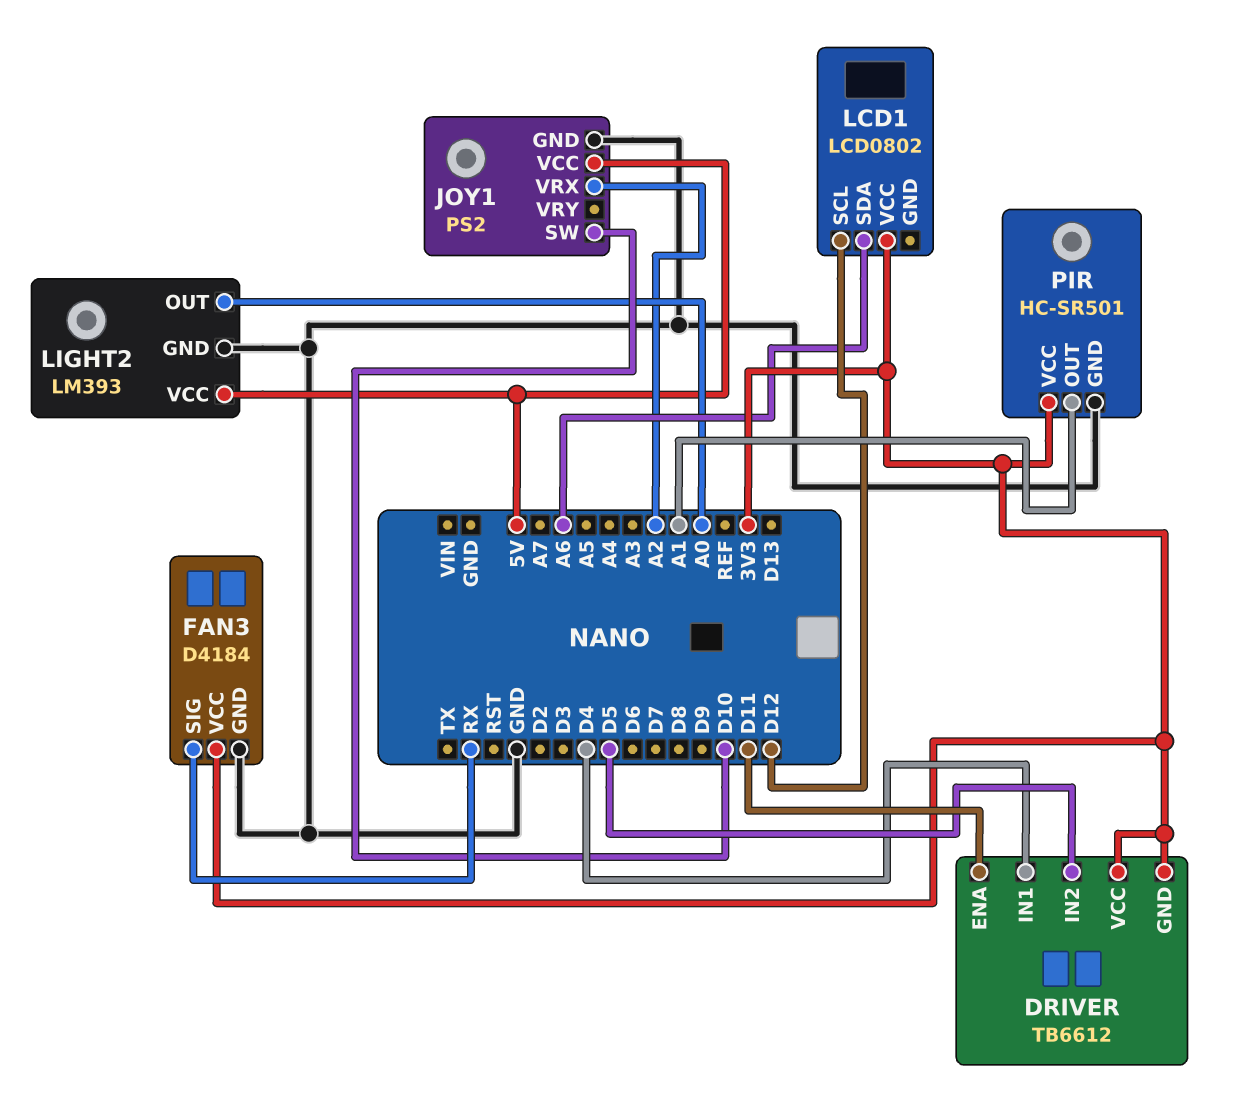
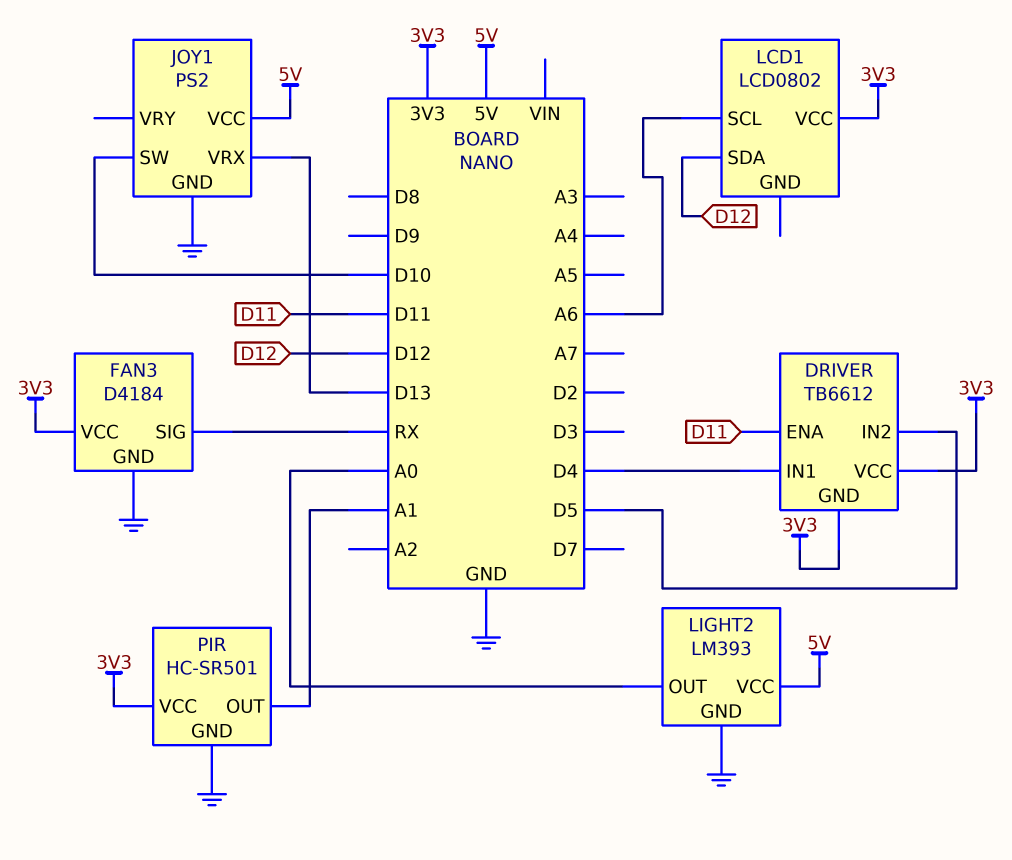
JOY1 pin VRX: A2 -> D13
LCD1 pin SCL: D12 -> A6
LCD1 pin SDA: A6 -> D12

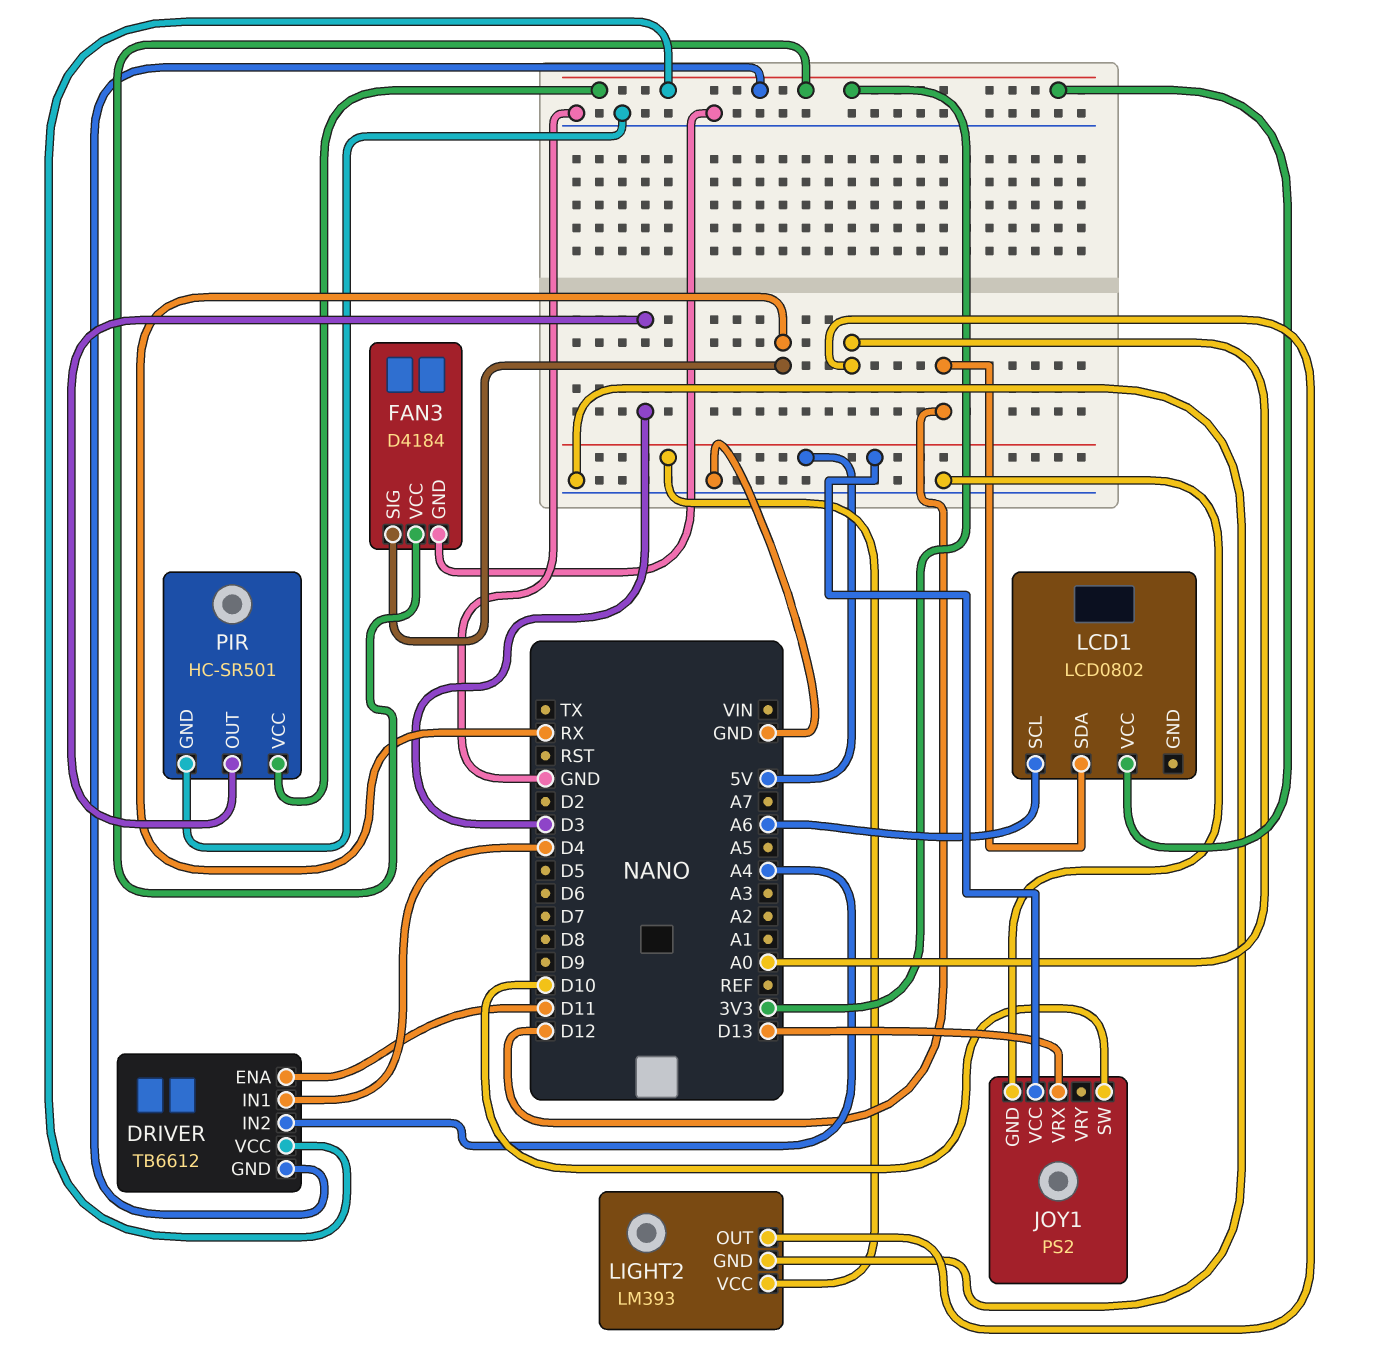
DRIVER pin IN2: D5 -> A4
PIR pin OUT: A1 -> D3

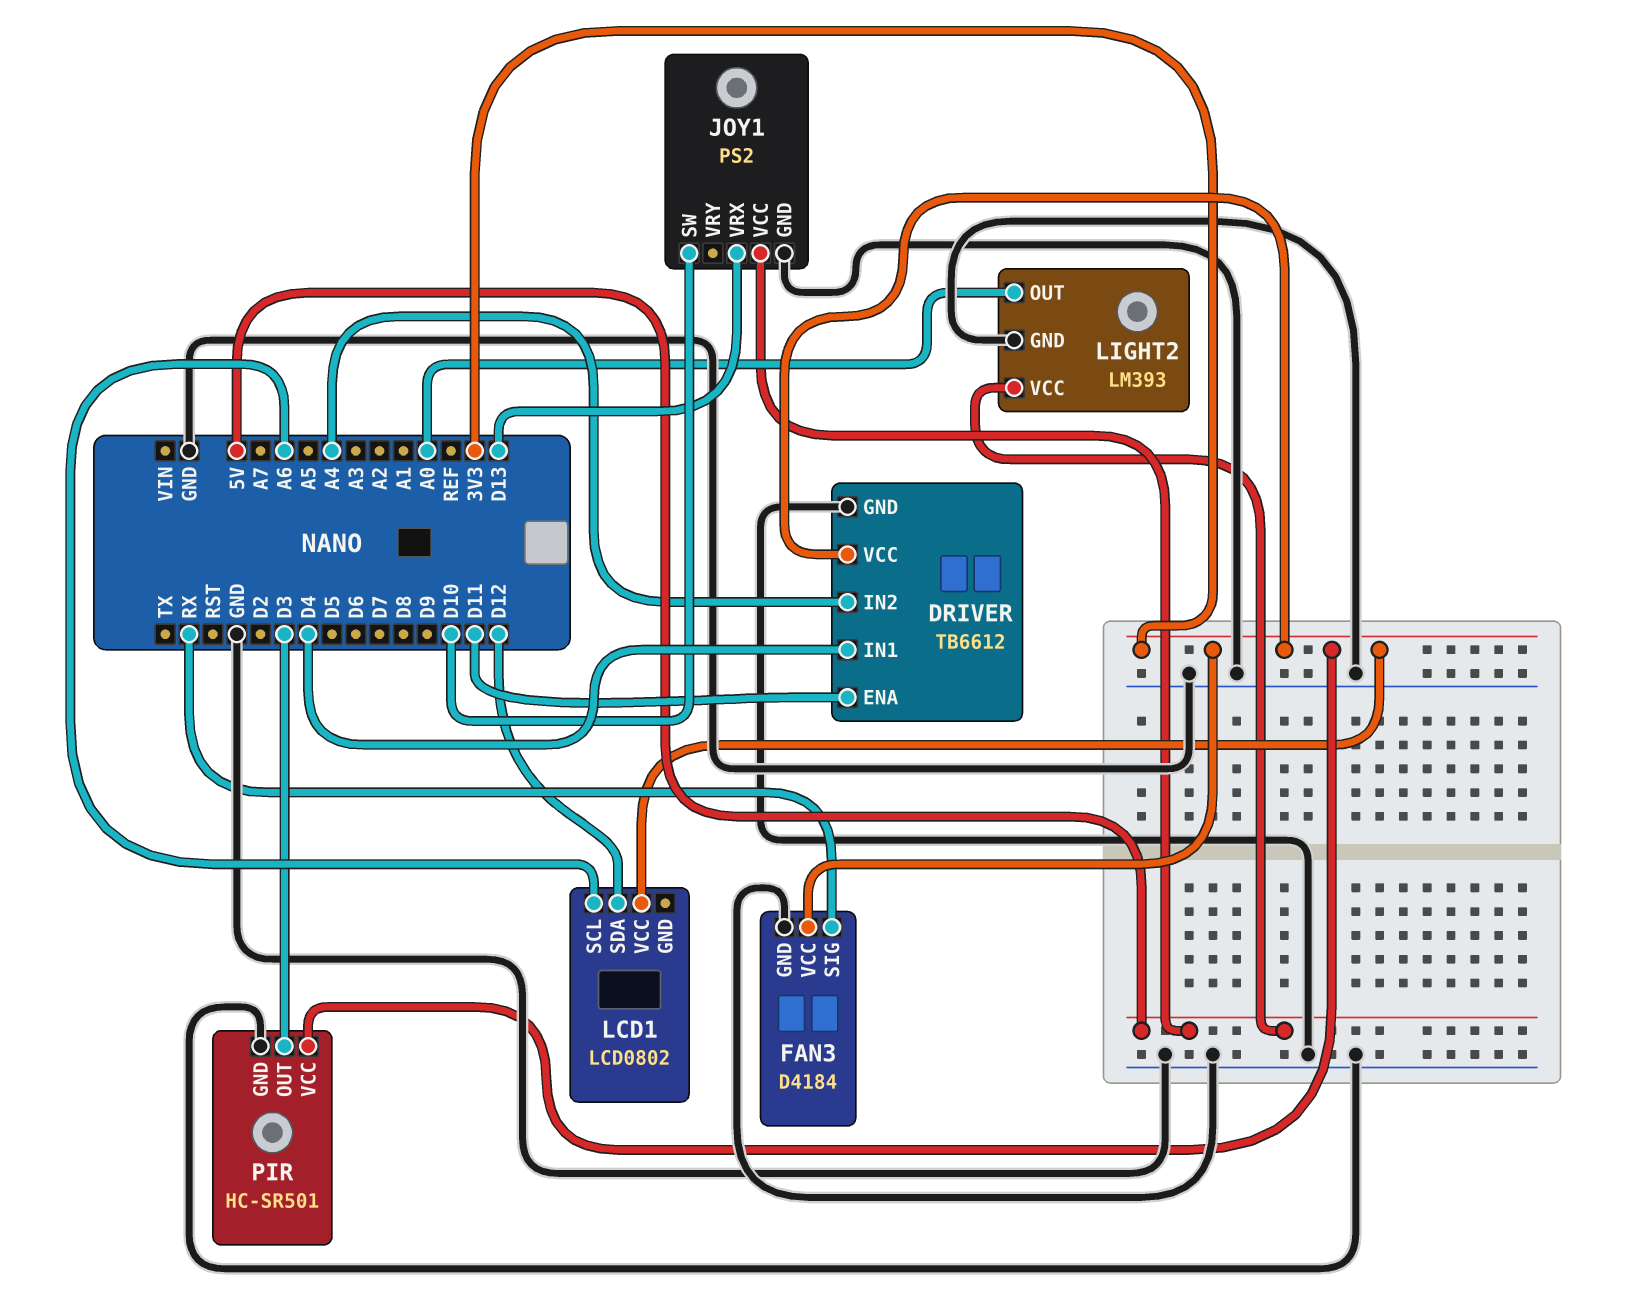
DRIVER pin GND: 3V3 -> GND

